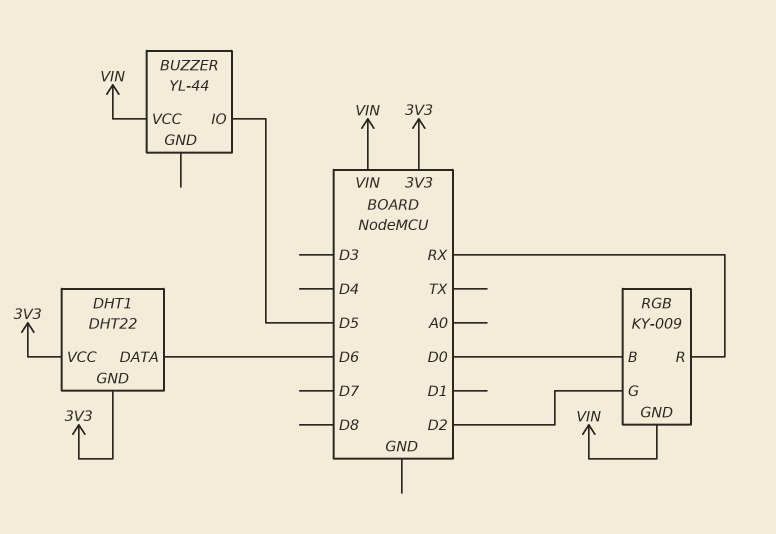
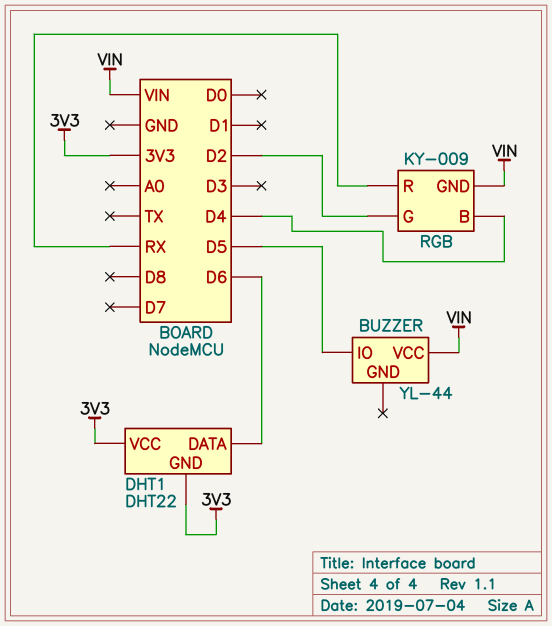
RGB pin B: D0 -> D4

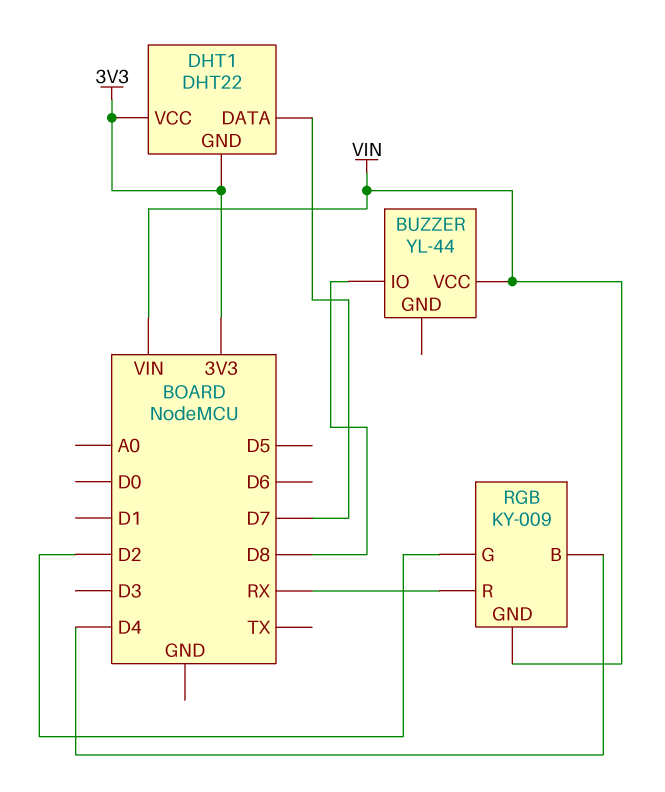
BUZZER pin IO: D5 -> D8
DHT1 pin DATA: D6 -> D7

